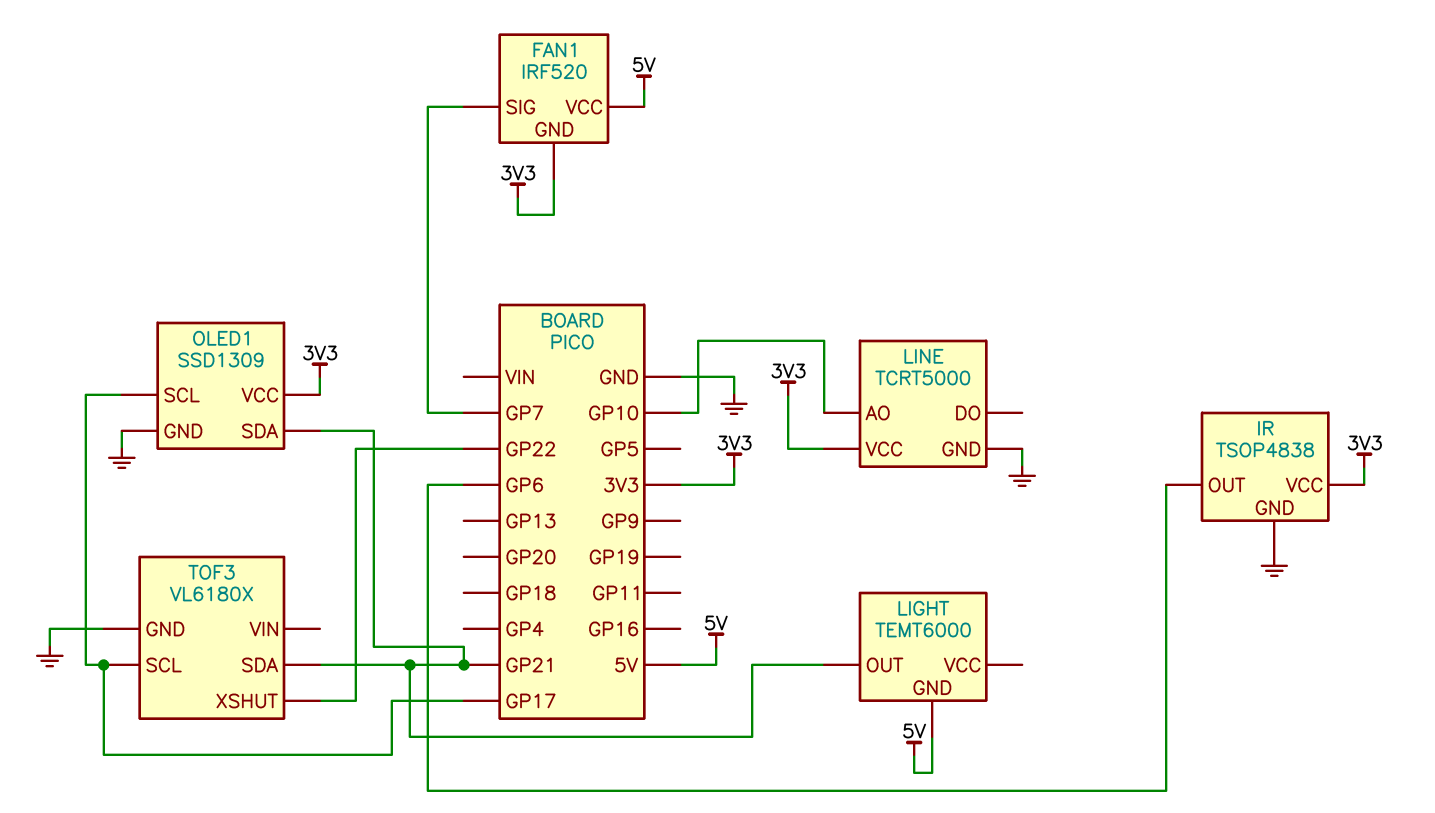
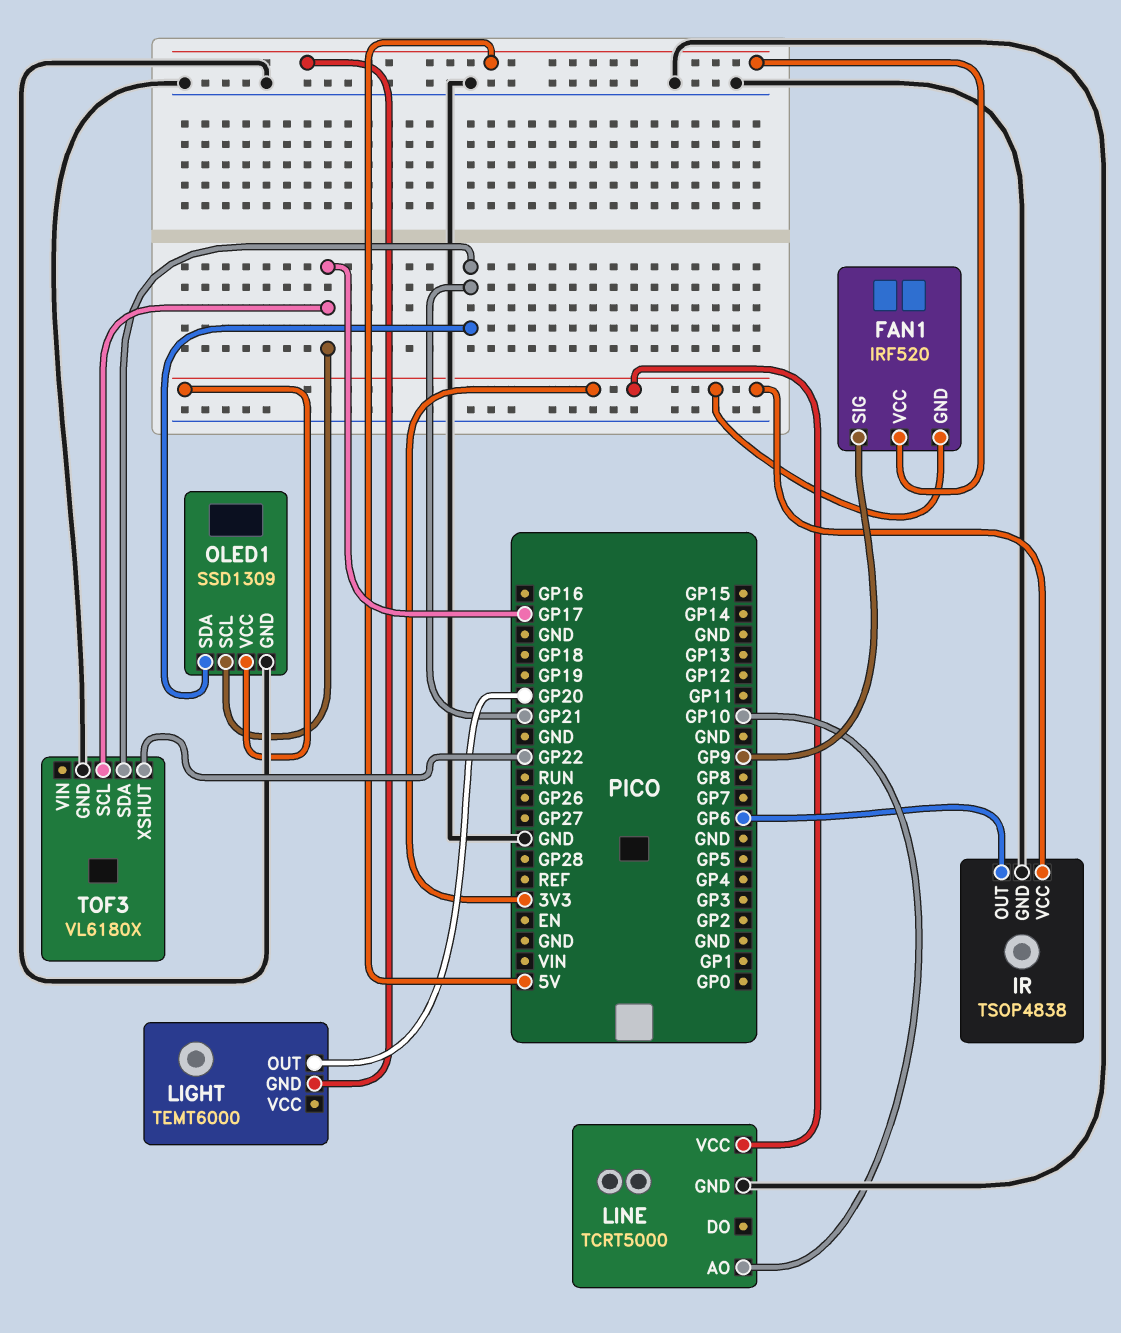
FAN1 pin SIG: GP7 -> GP9
LIGHT pin OUT: GP21 -> GP20

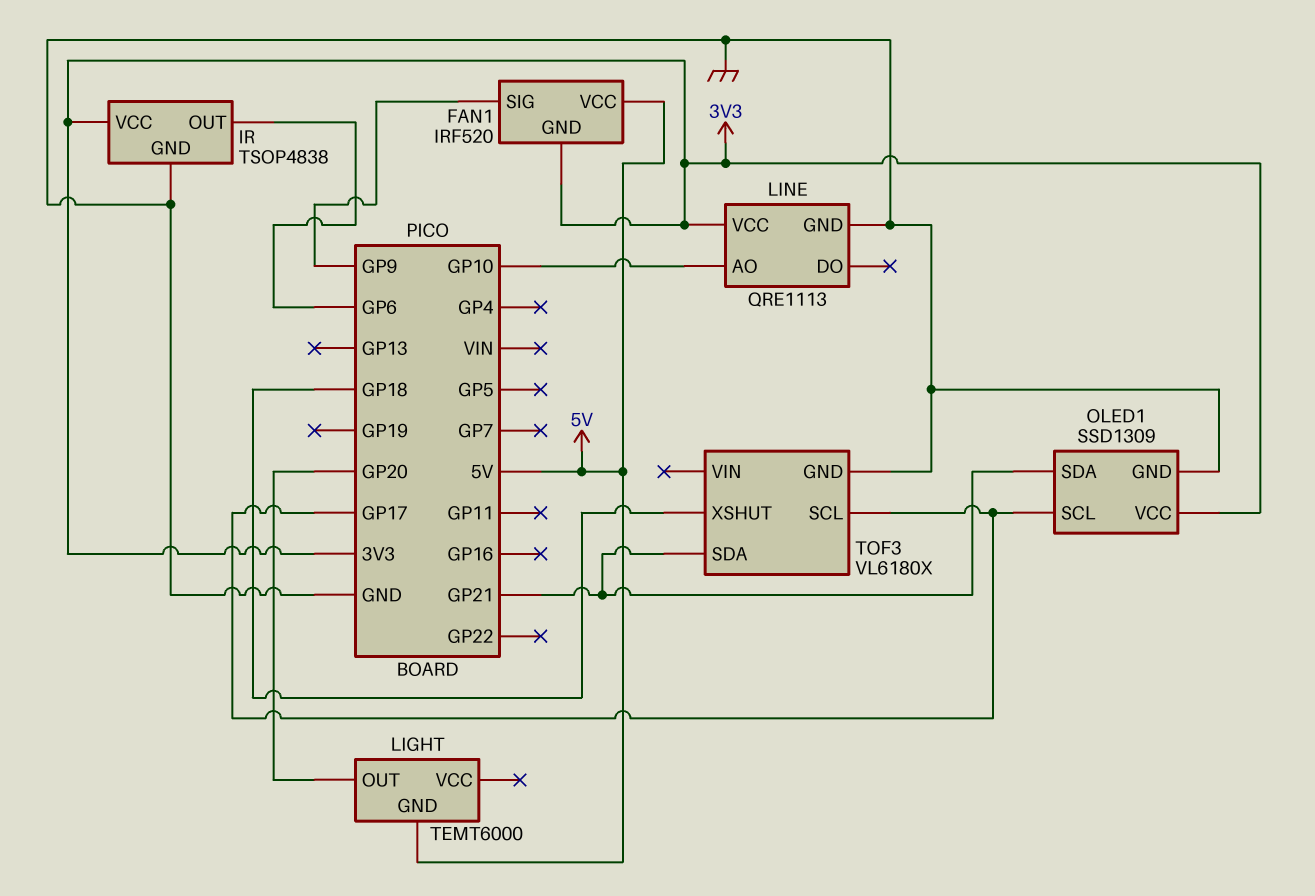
LINE: TCRT5000 -> QRE1113
TOF3 pin XSHUT: GP22 -> GP18

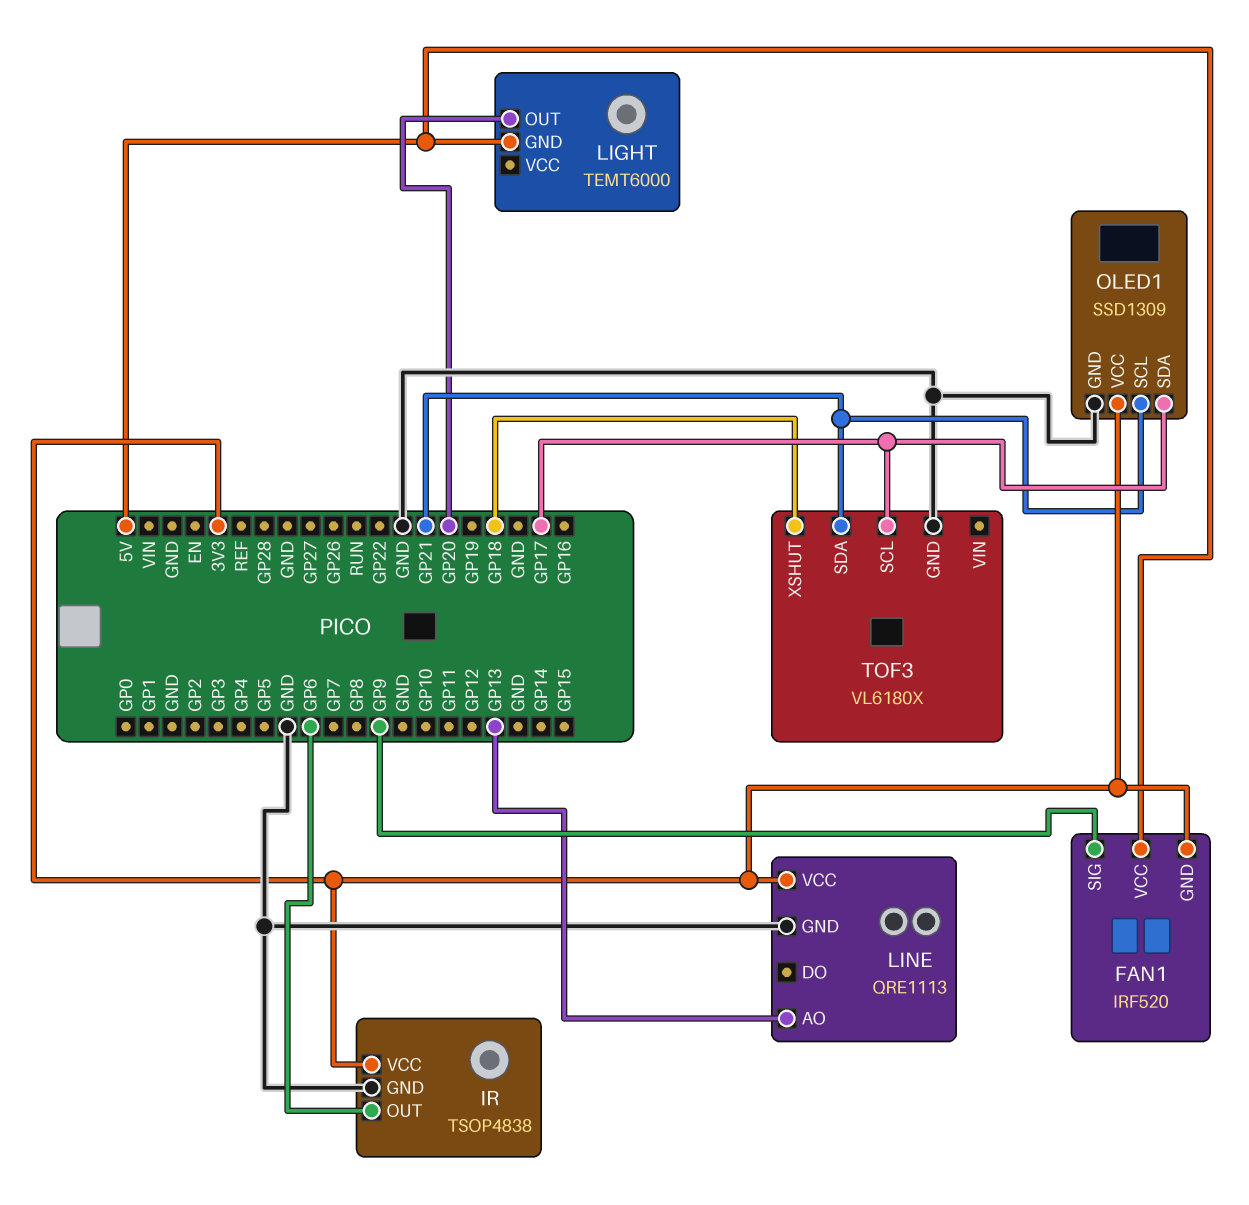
LINE pin AO: GP10 -> GP13
OLED1 pin SCL: GP17 -> GP21
OLED1 pin SDA: GP21 -> GP17

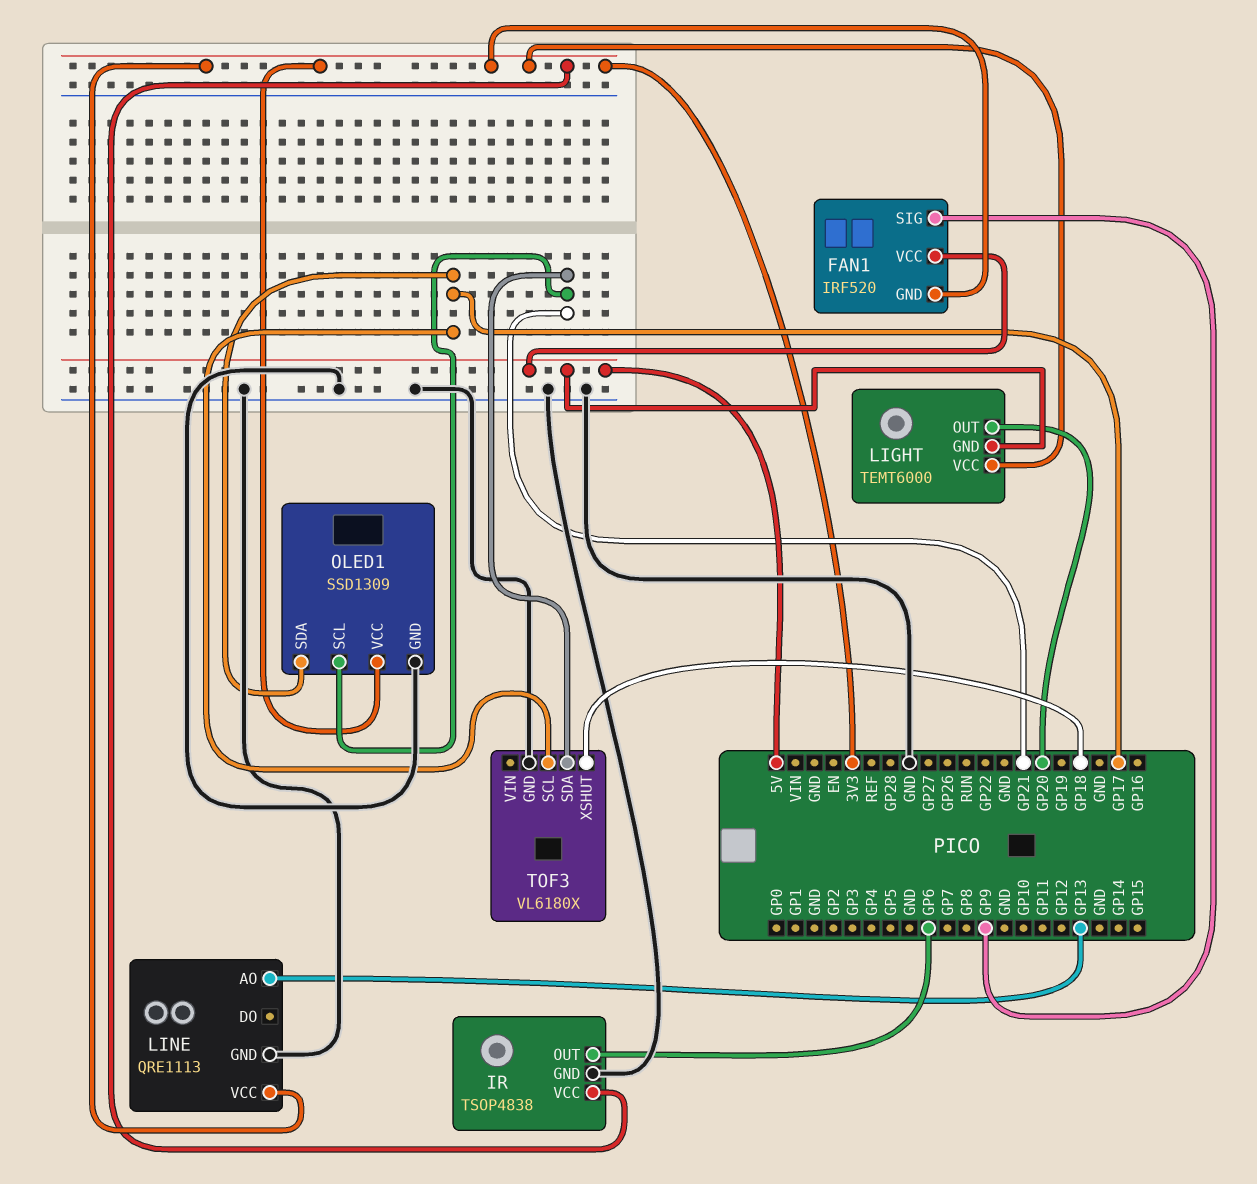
LIGHT pin VCC: none -> 3V3

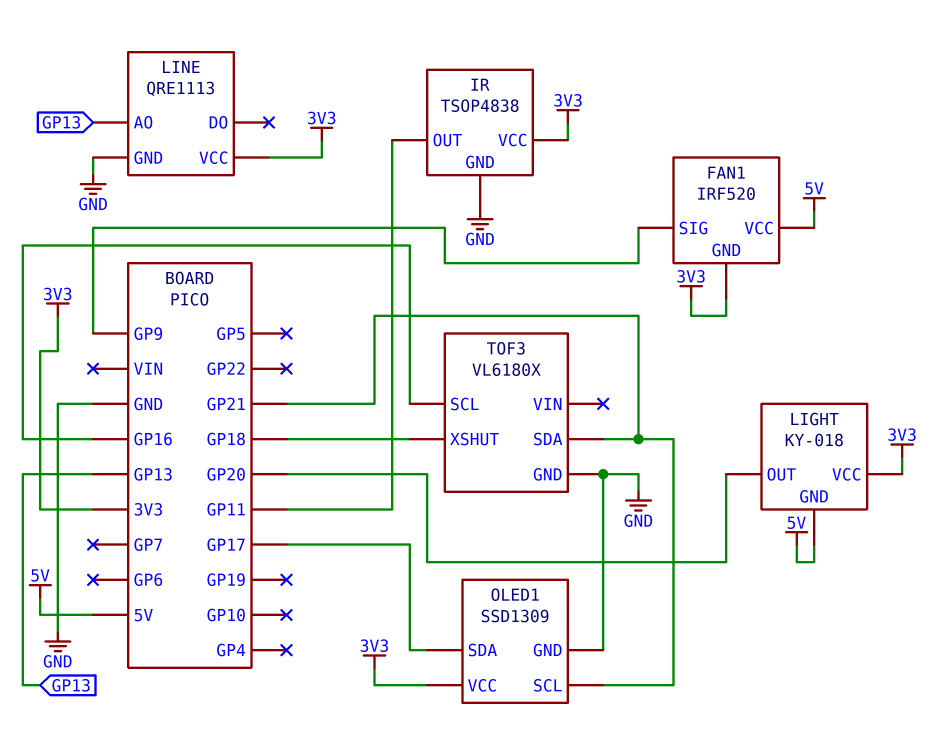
IR pin OUT: GP6 -> GP11
LIGHT: TEMT6000 -> KY-018
TOF3 pin SCL: GP17 -> GP16

